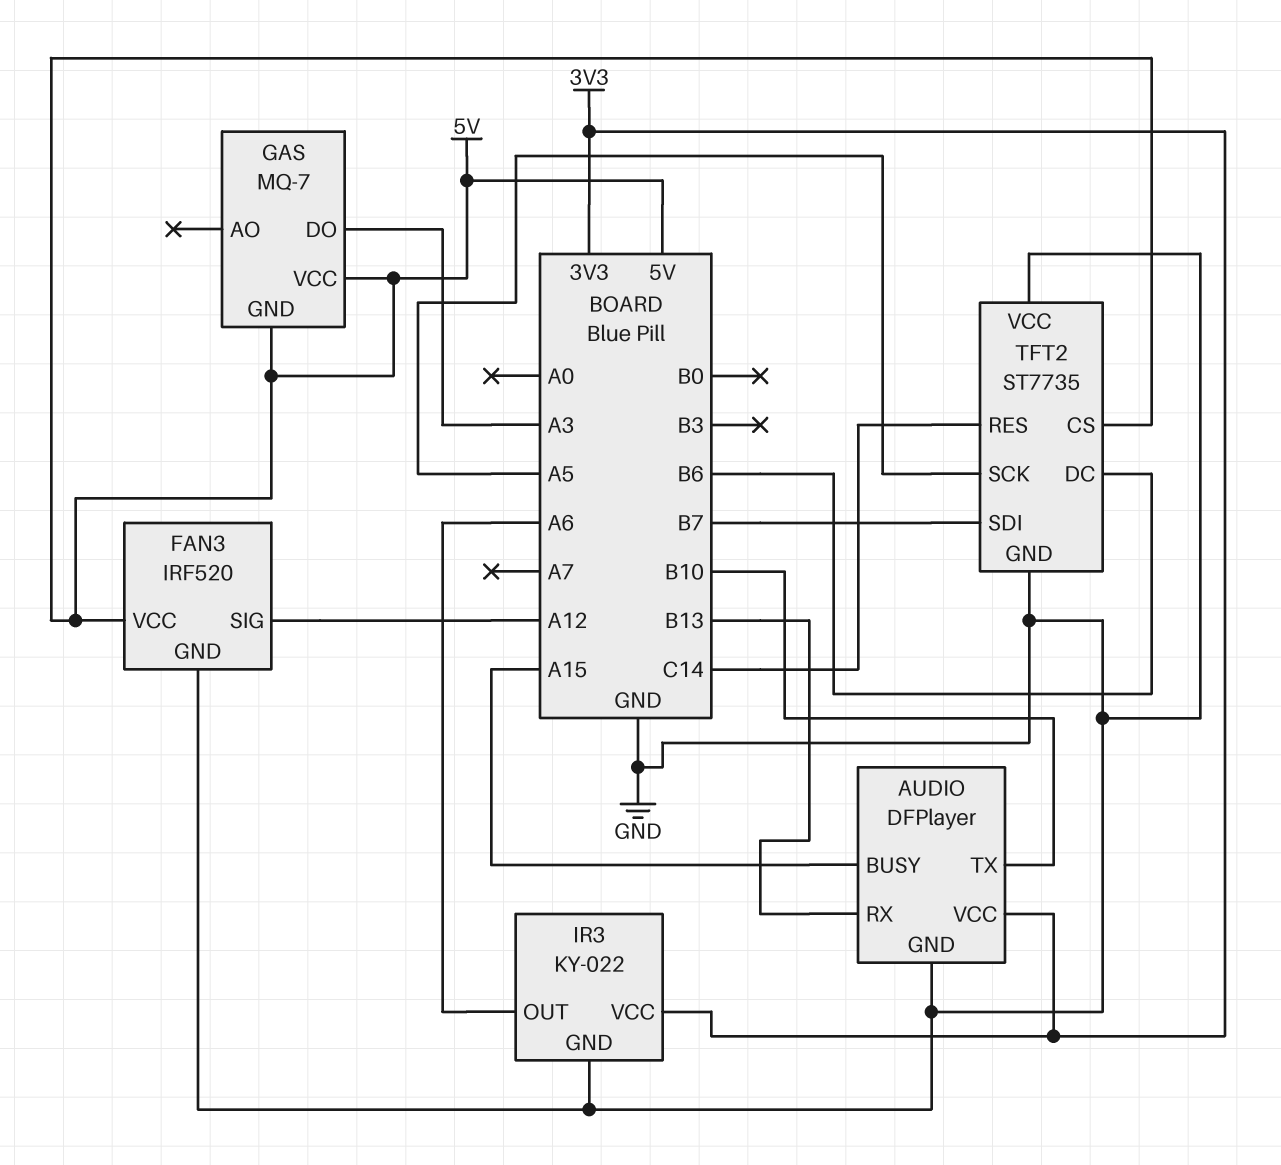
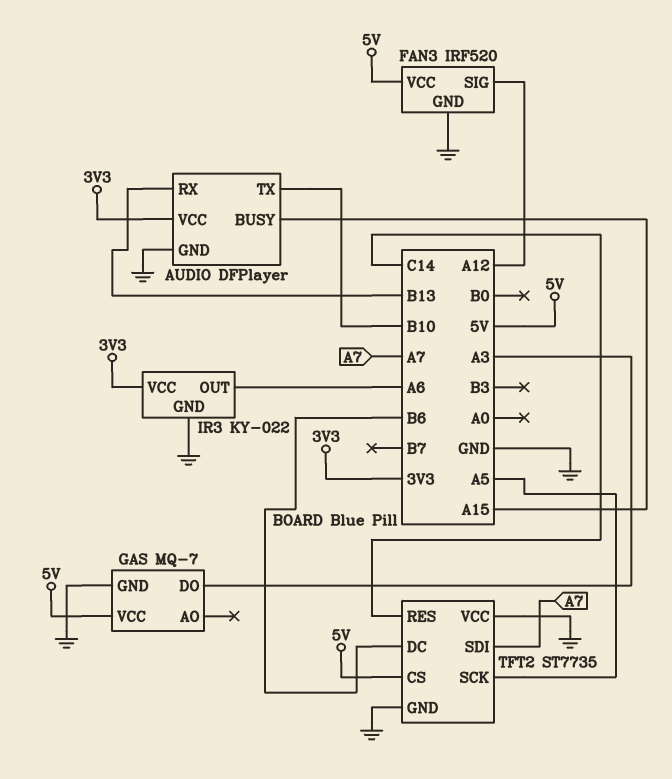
GAS pin GND: 5V -> GND
TFT2 pin SDI: B7 -> A7

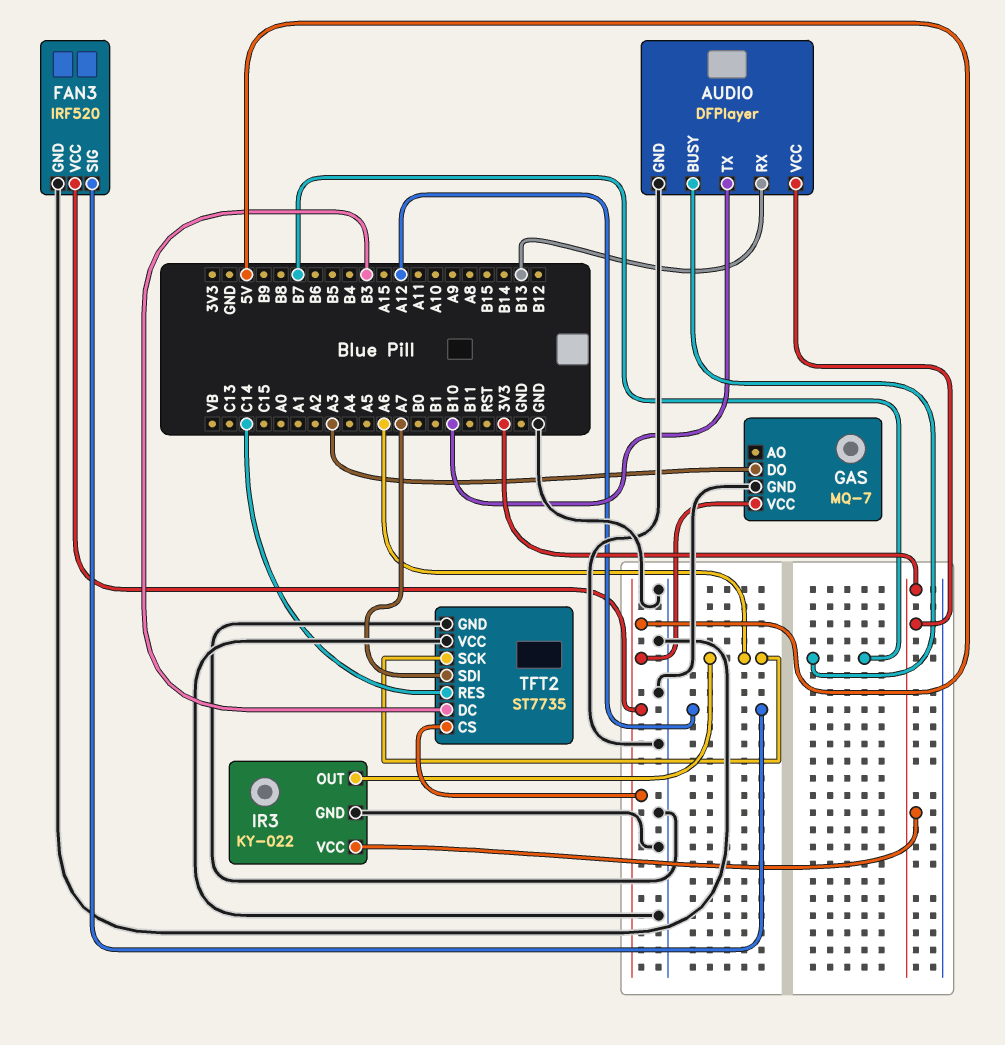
AUDIO pin BUSY: A15 -> B7
TFT2 pin DC: B6 -> B3
TFT2 pin SCK: A5 -> A6

